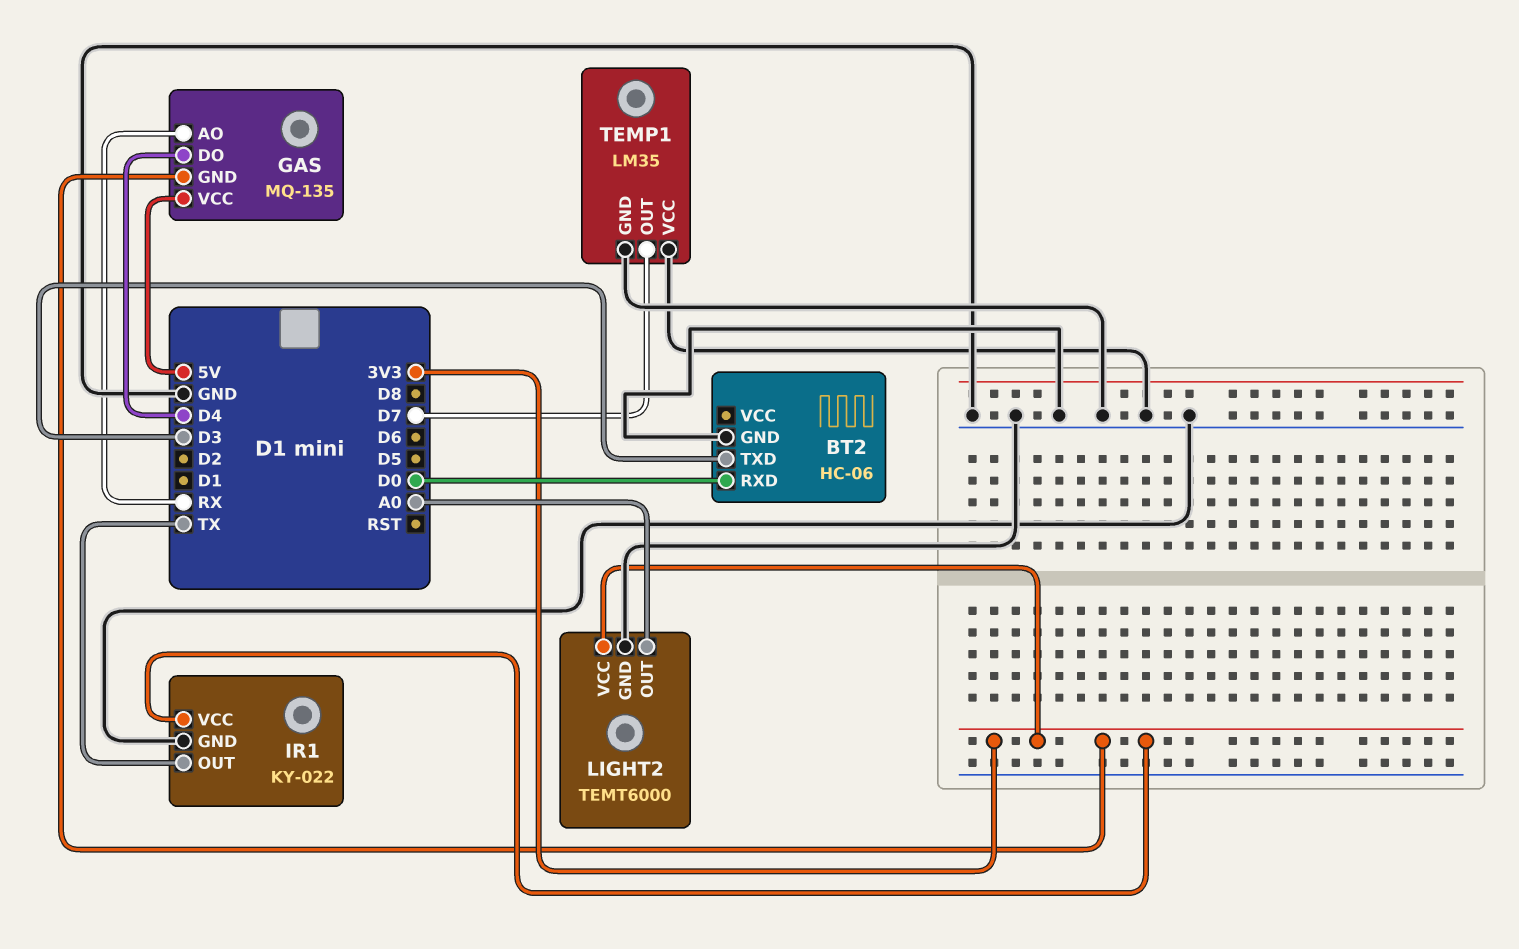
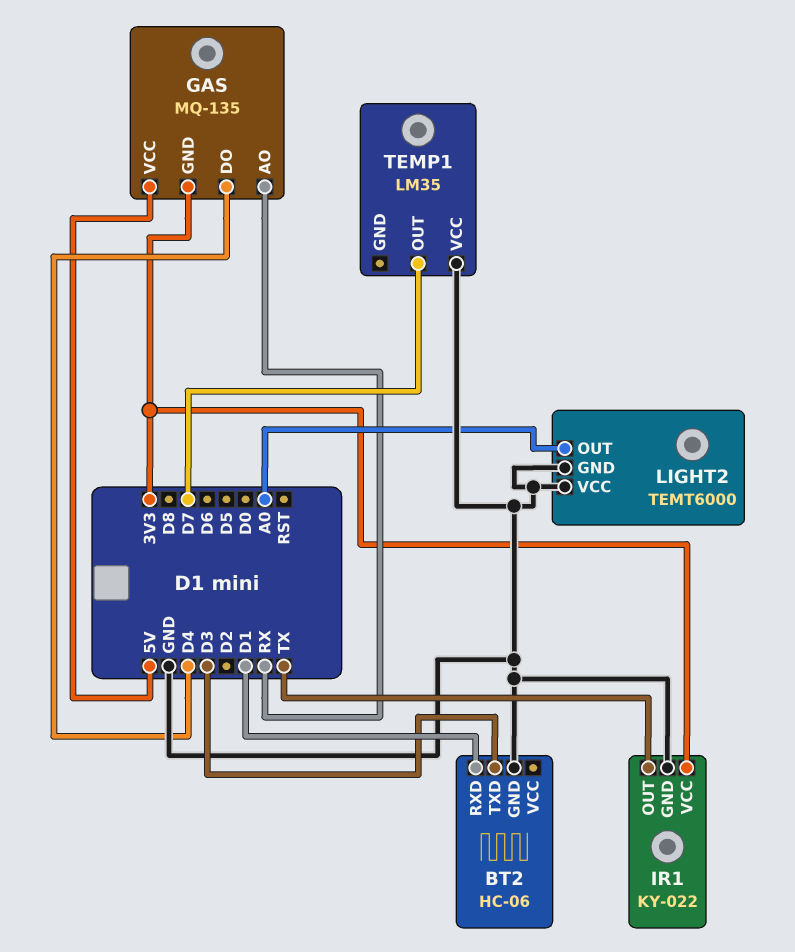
BT2 pin RXD: D0 -> D1
LIGHT2 pin VCC: 3V3 -> GND
TEMP1 pin GND: GND -> none

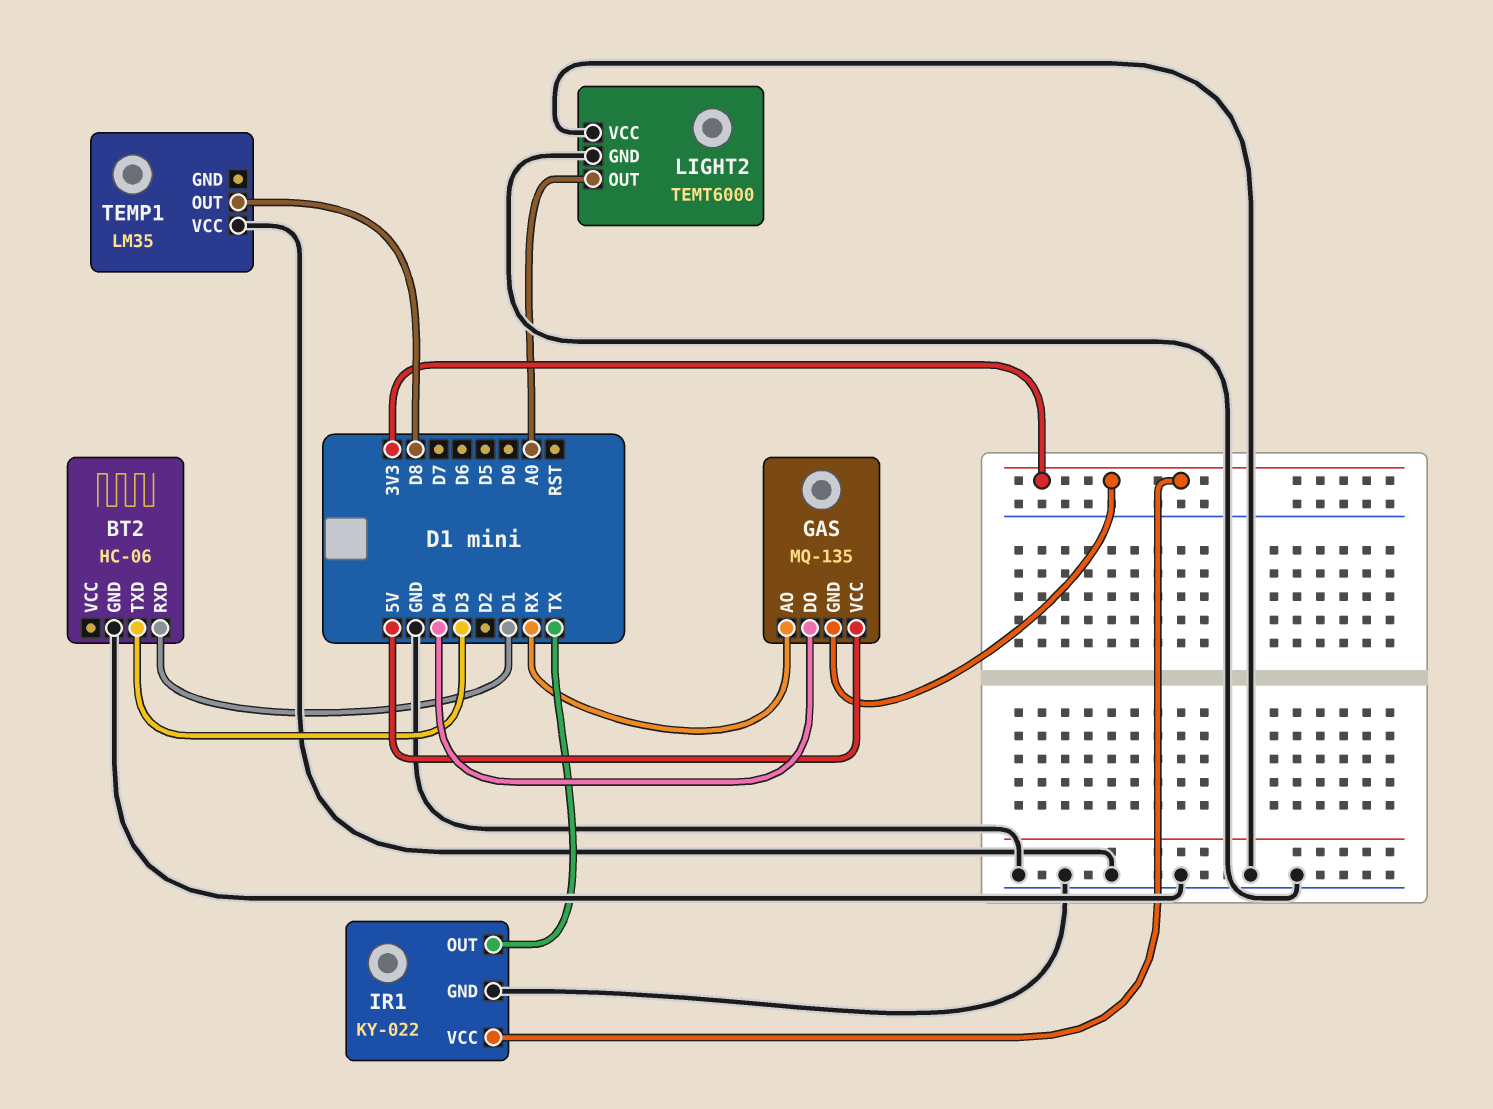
TEMP1 pin OUT: D7 -> D8

